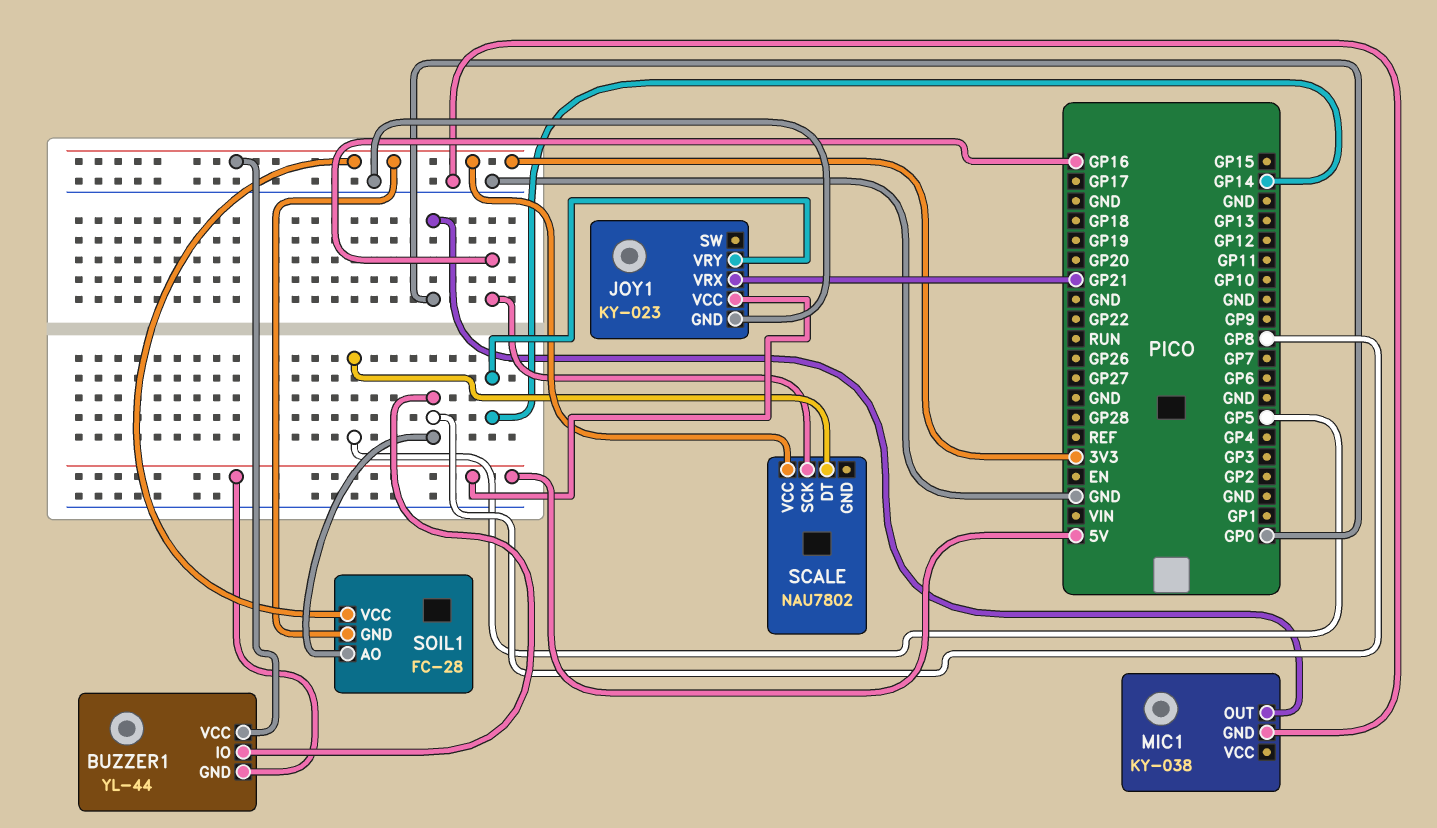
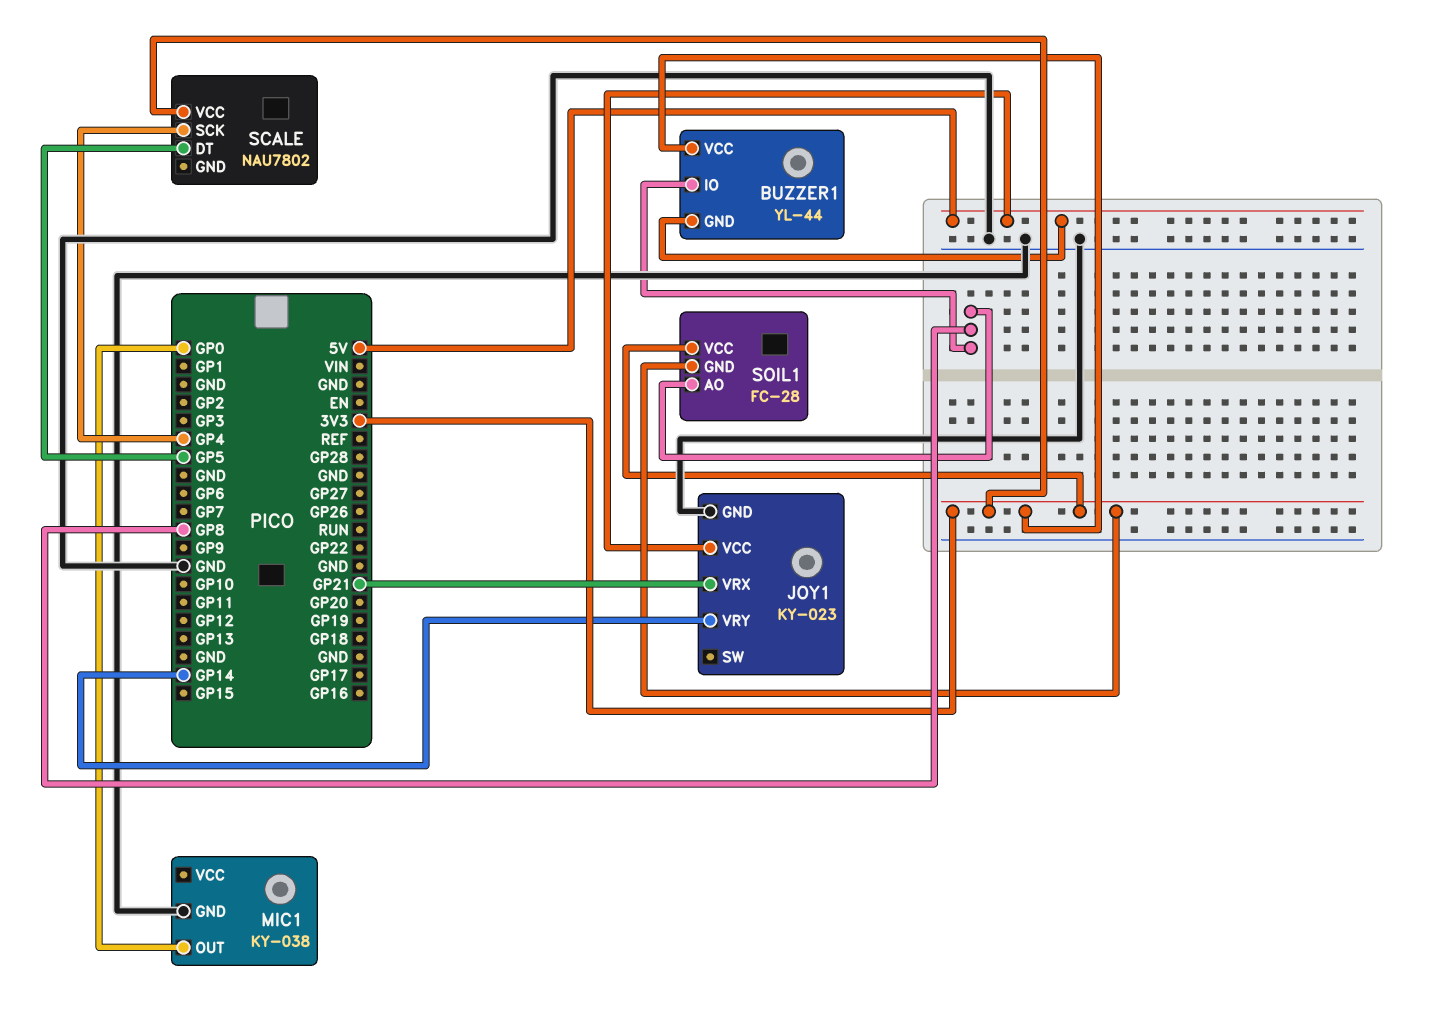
SCALE pin SCK: GP16 -> GP4

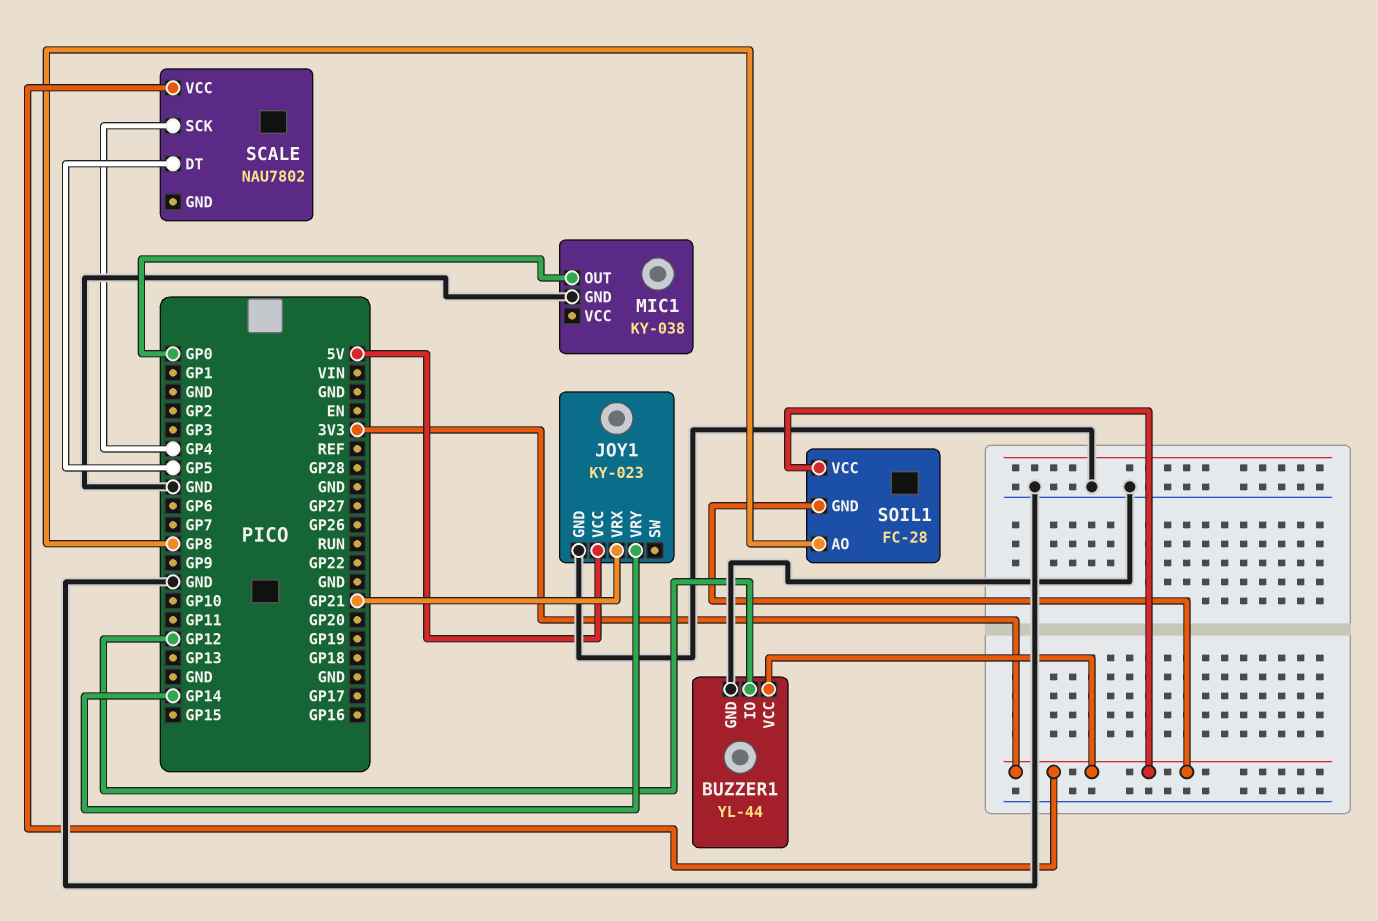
BUZZER1 pin GND: 5V -> GND
BUZZER1 pin IO: GP8 -> GP12

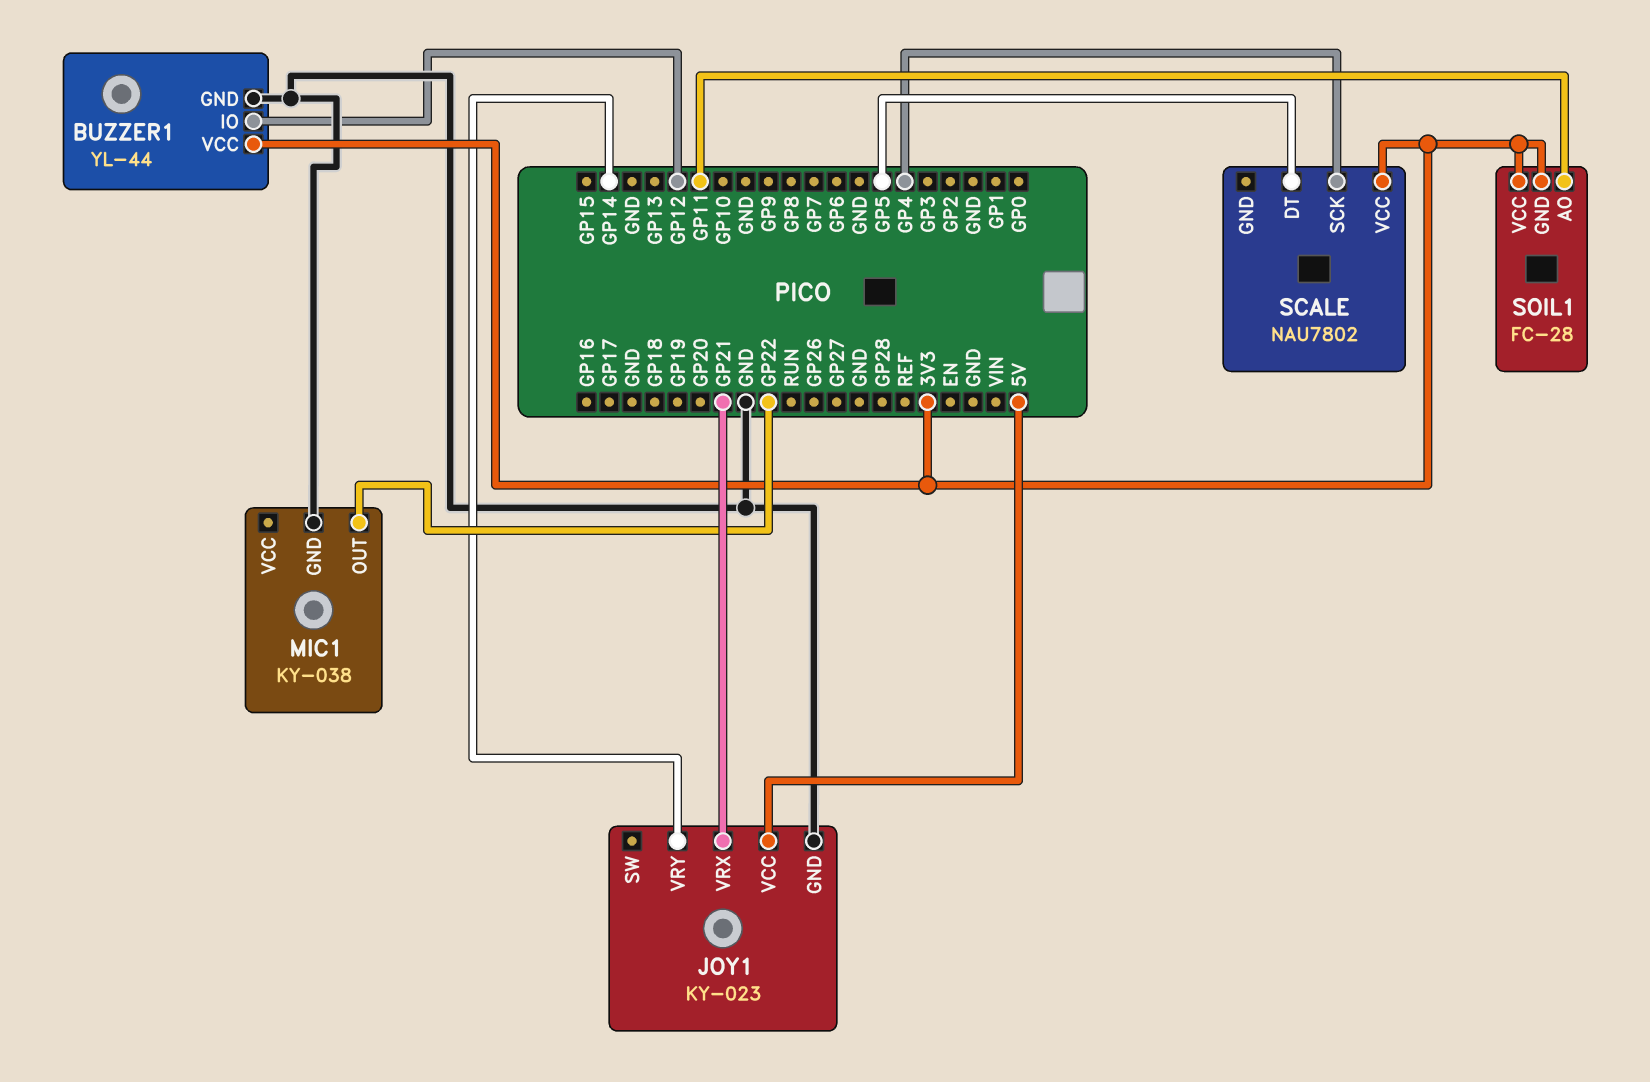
MIC1 pin OUT: GP0 -> GP22
SOIL1 pin AO: GP8 -> GP11

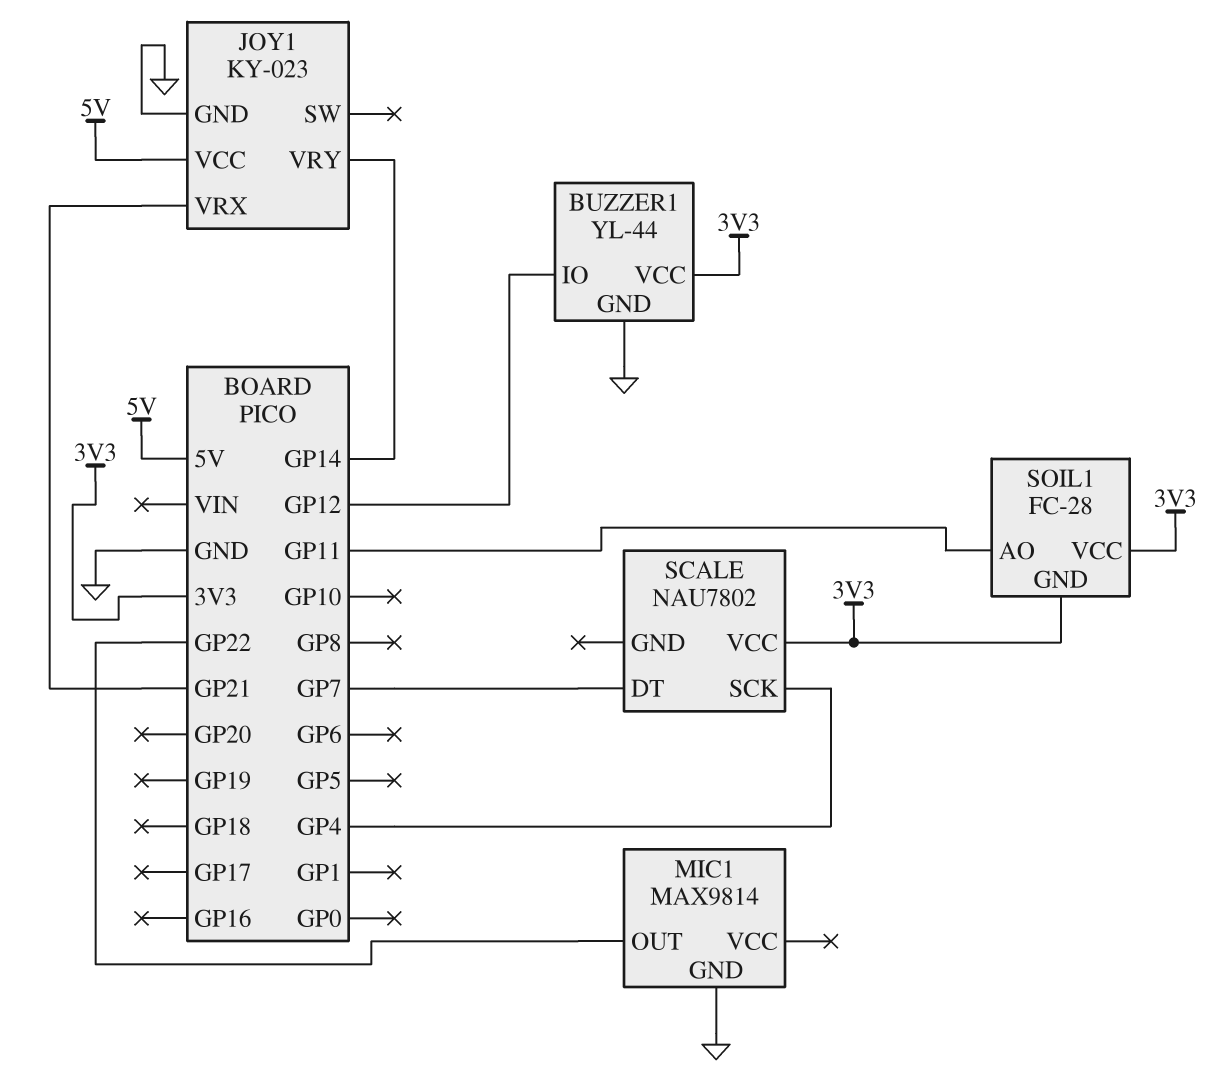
MIC1: KY-038 -> MAX9814
SCALE pin DT: GP5 -> GP7

